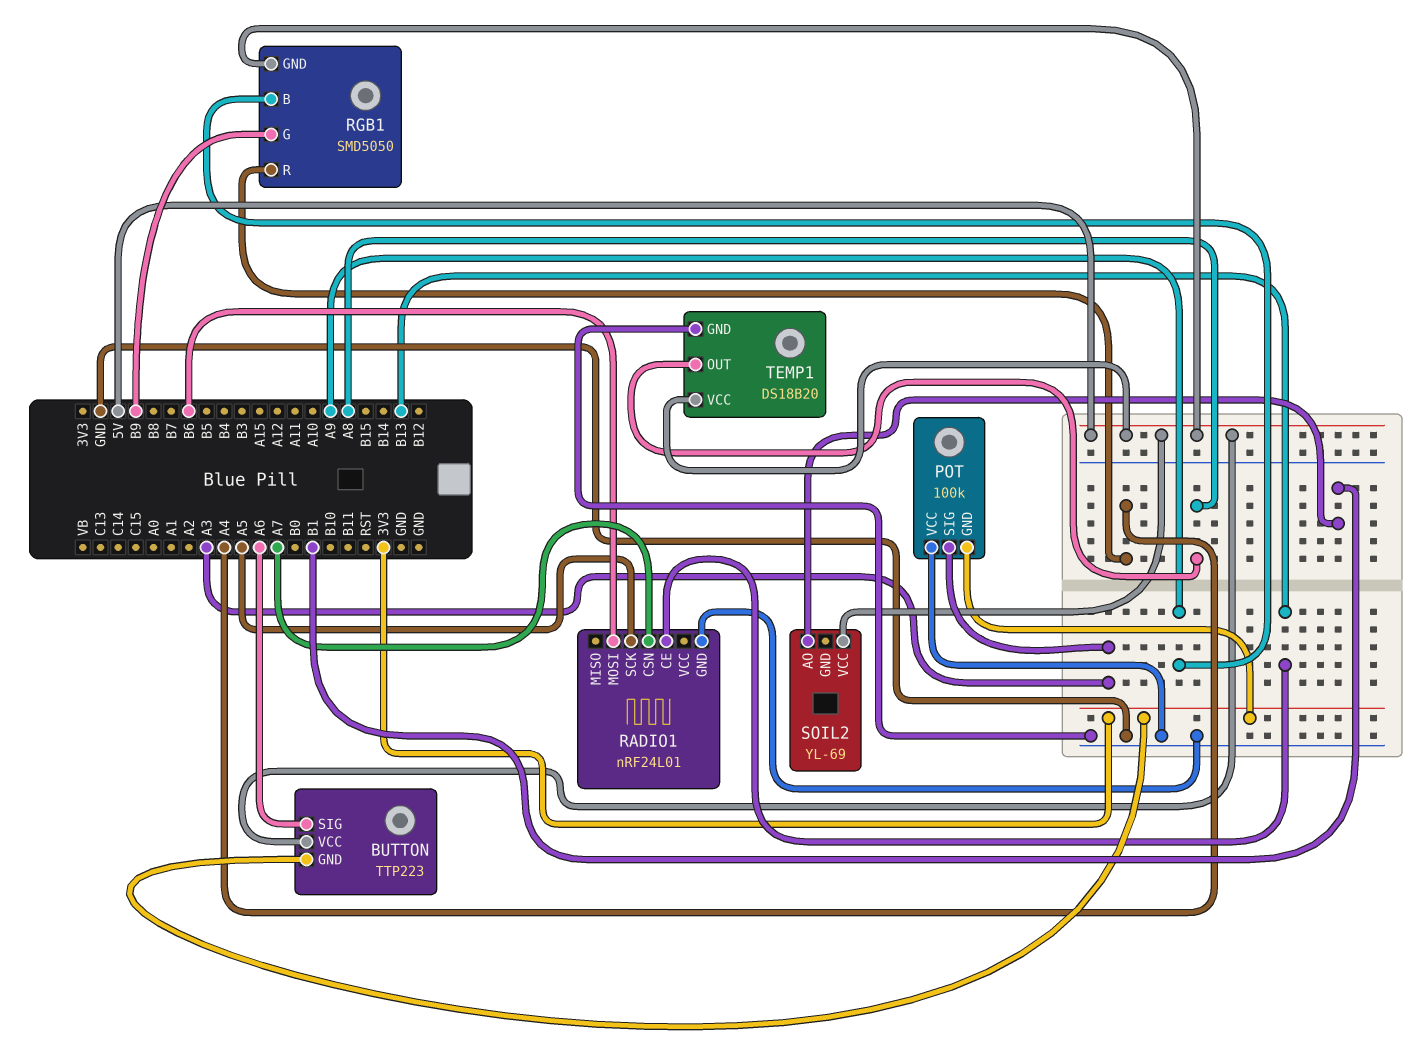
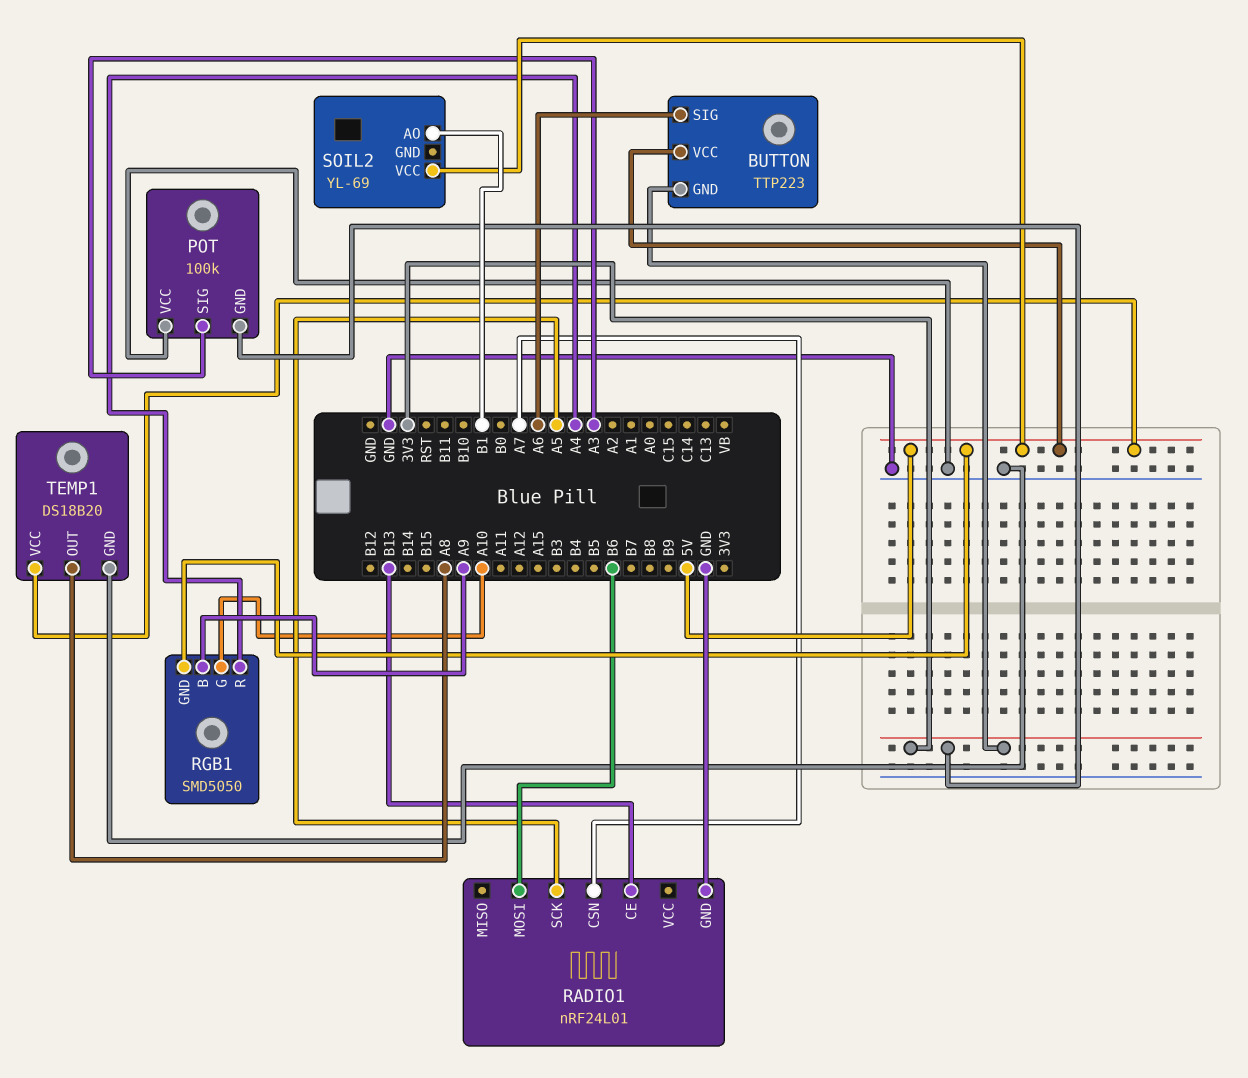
RGB1 pin G: B9 -> A10

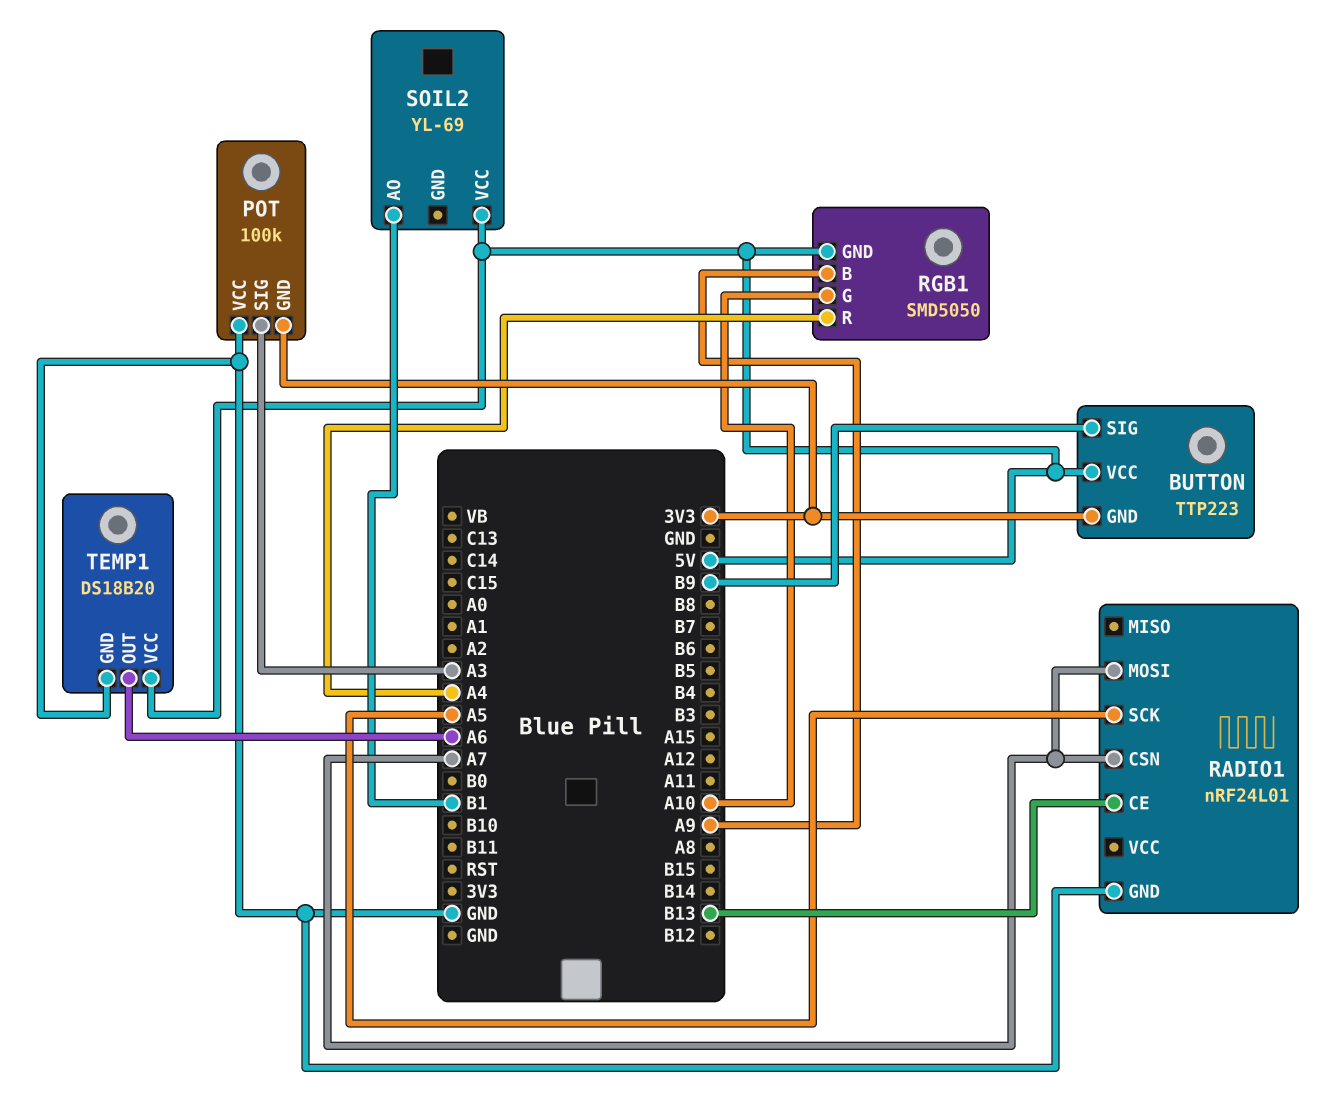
BUTTON pin SIG: A6 -> B9
RADIO1 pin MOSI: B6 -> A7
TEMP1 pin OUT: A8 -> A6

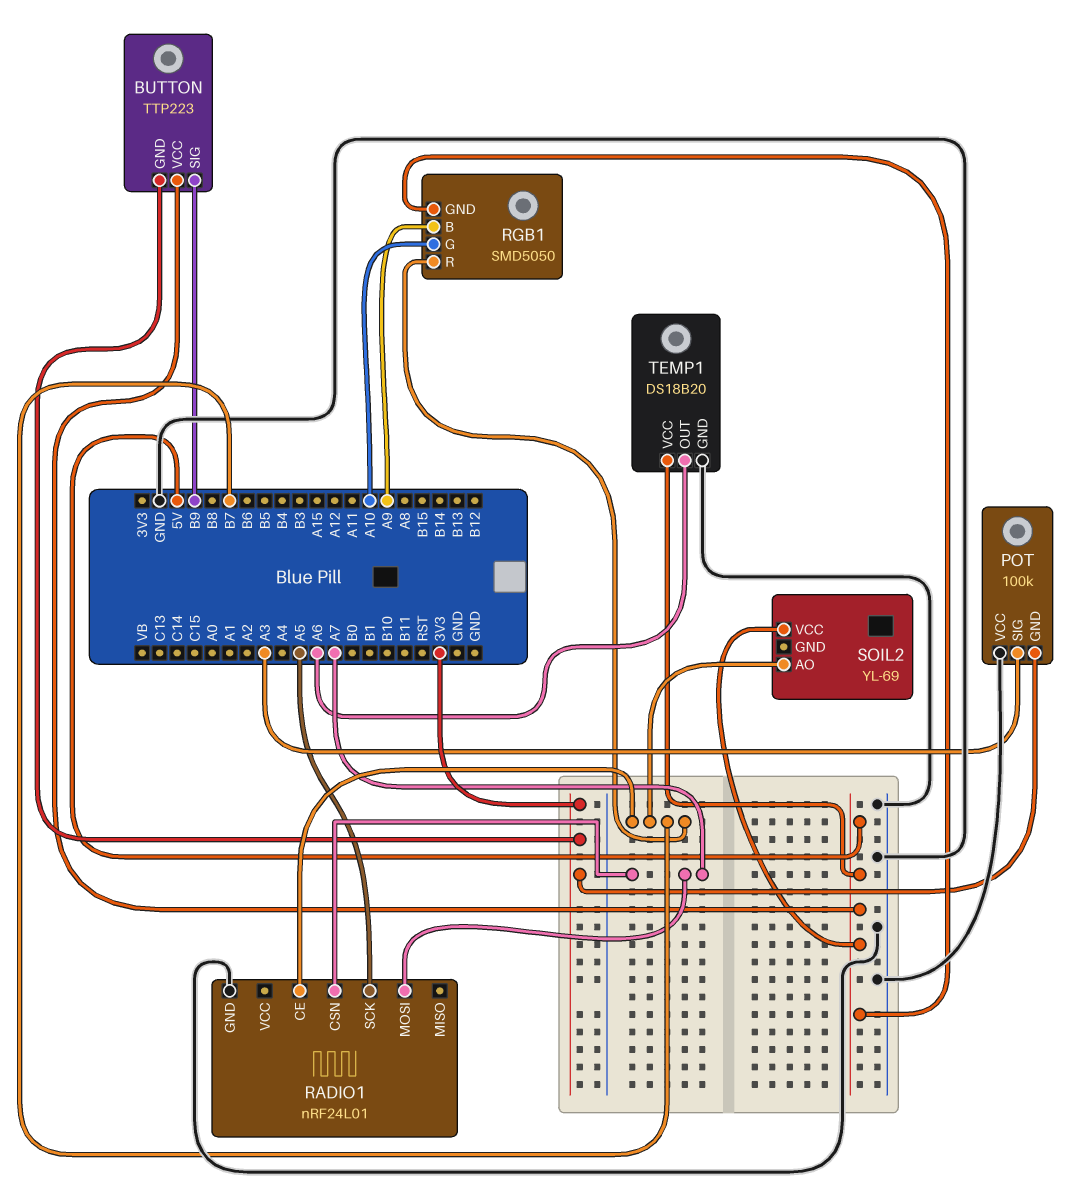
RADIO1 pin CE: B13 -> B7
RGB1 pin R: A4 -> B7
SOIL2 pin AO: B1 -> B7

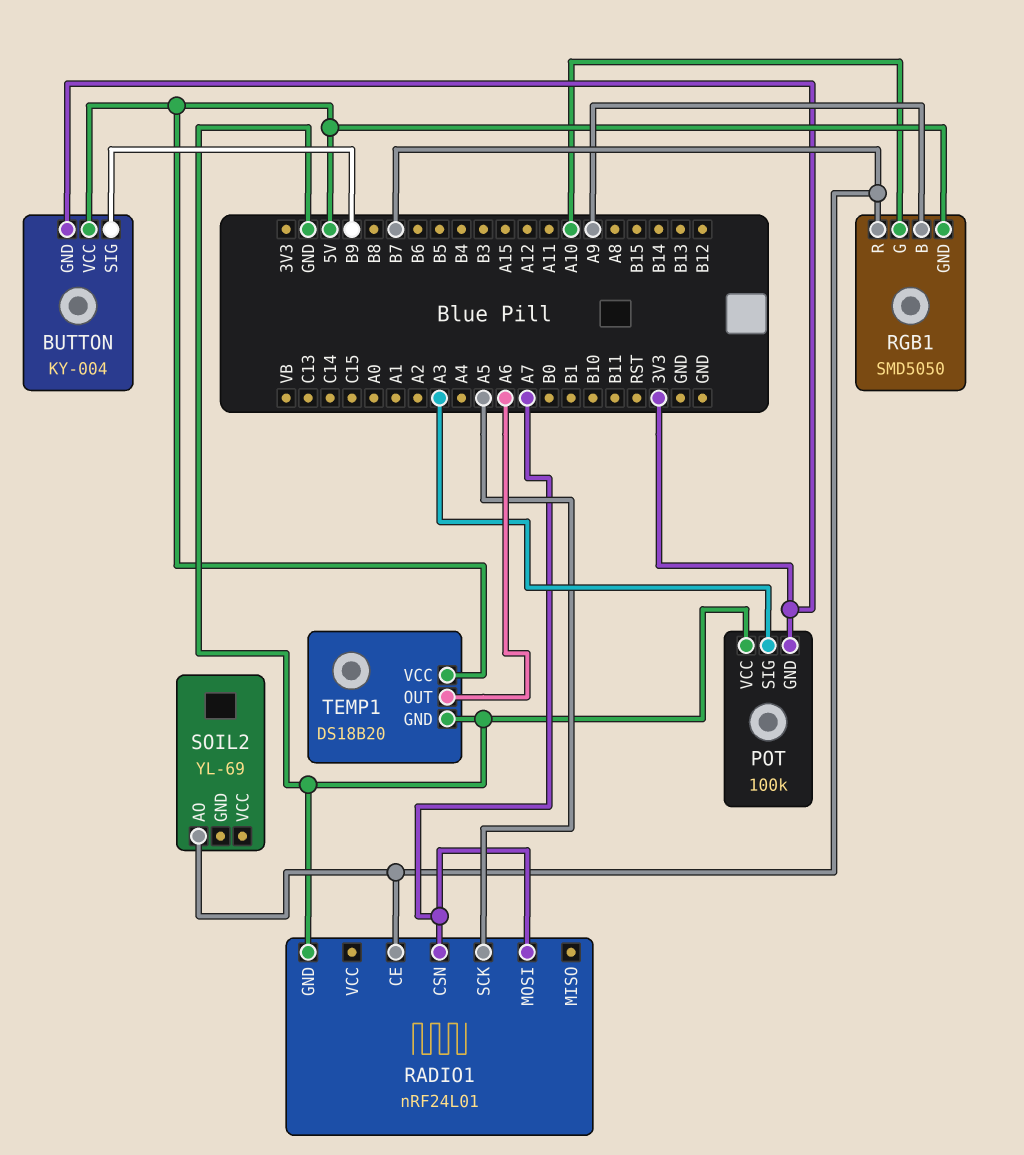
BUTTON: TTP223 -> KY-004
SOIL2 pin VCC: 5V -> none

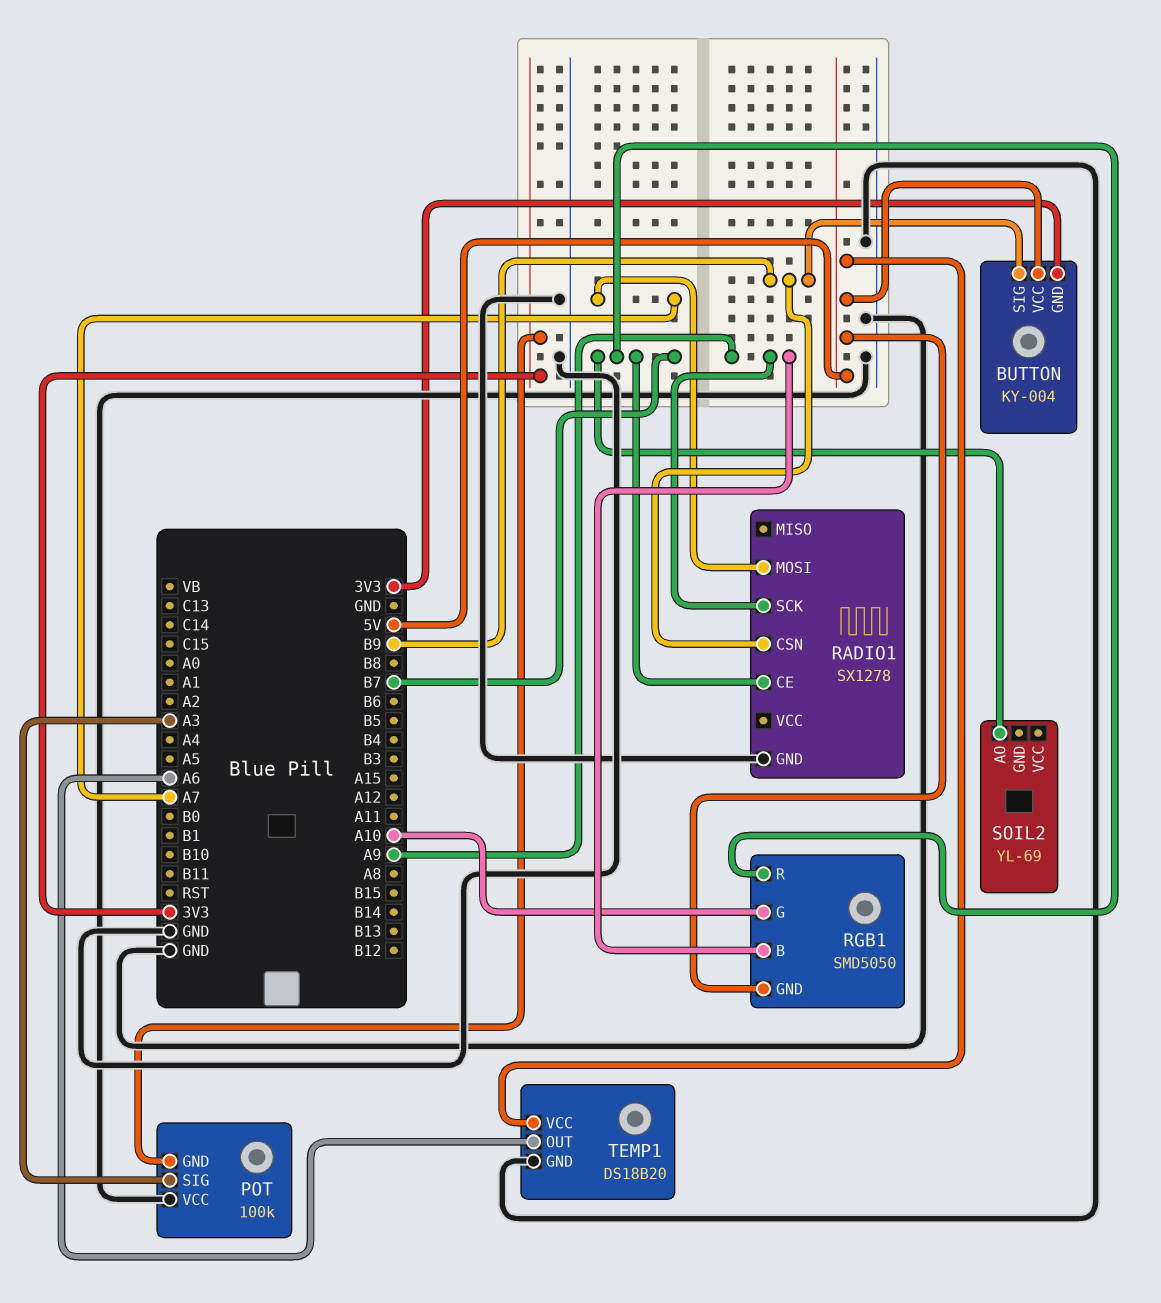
RADIO1: nRF24L01 -> SX1278
RADIO1 pin CSN: A7 -> B9
RADIO1 pin SCK: A5 -> A9

